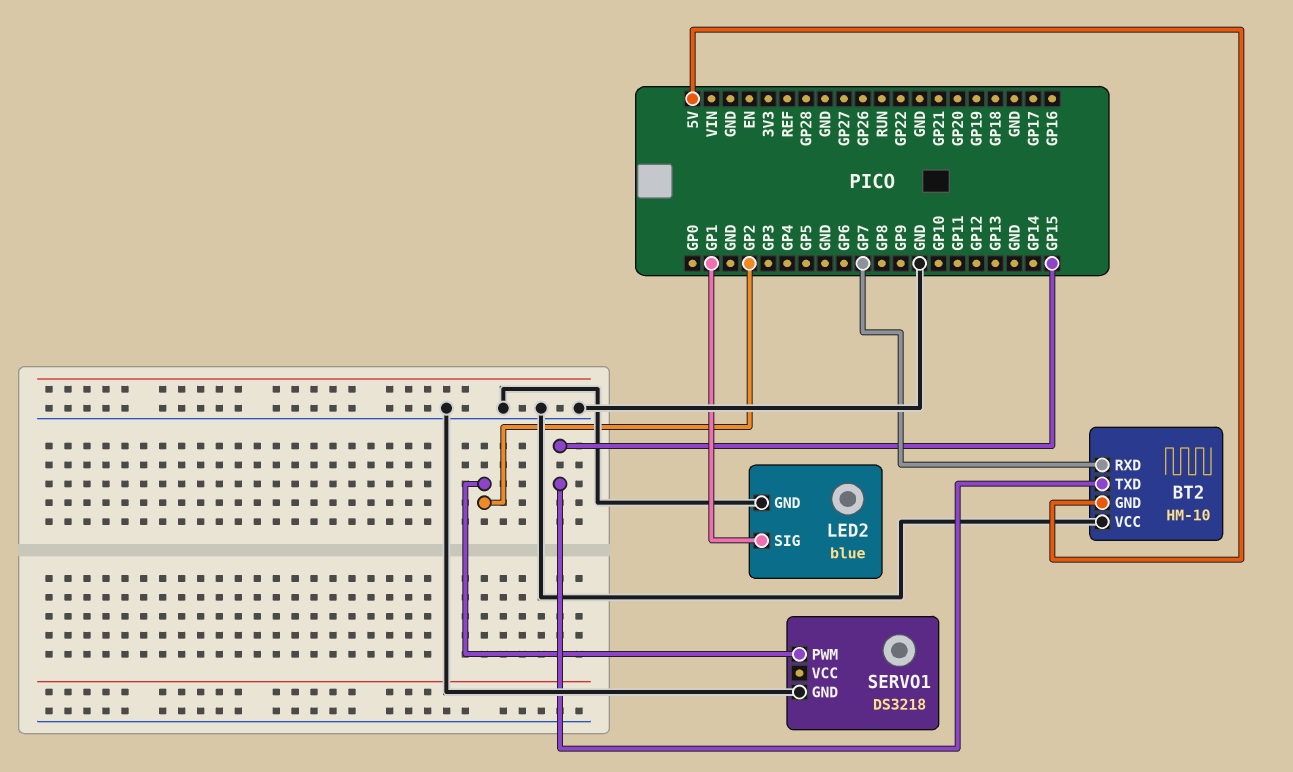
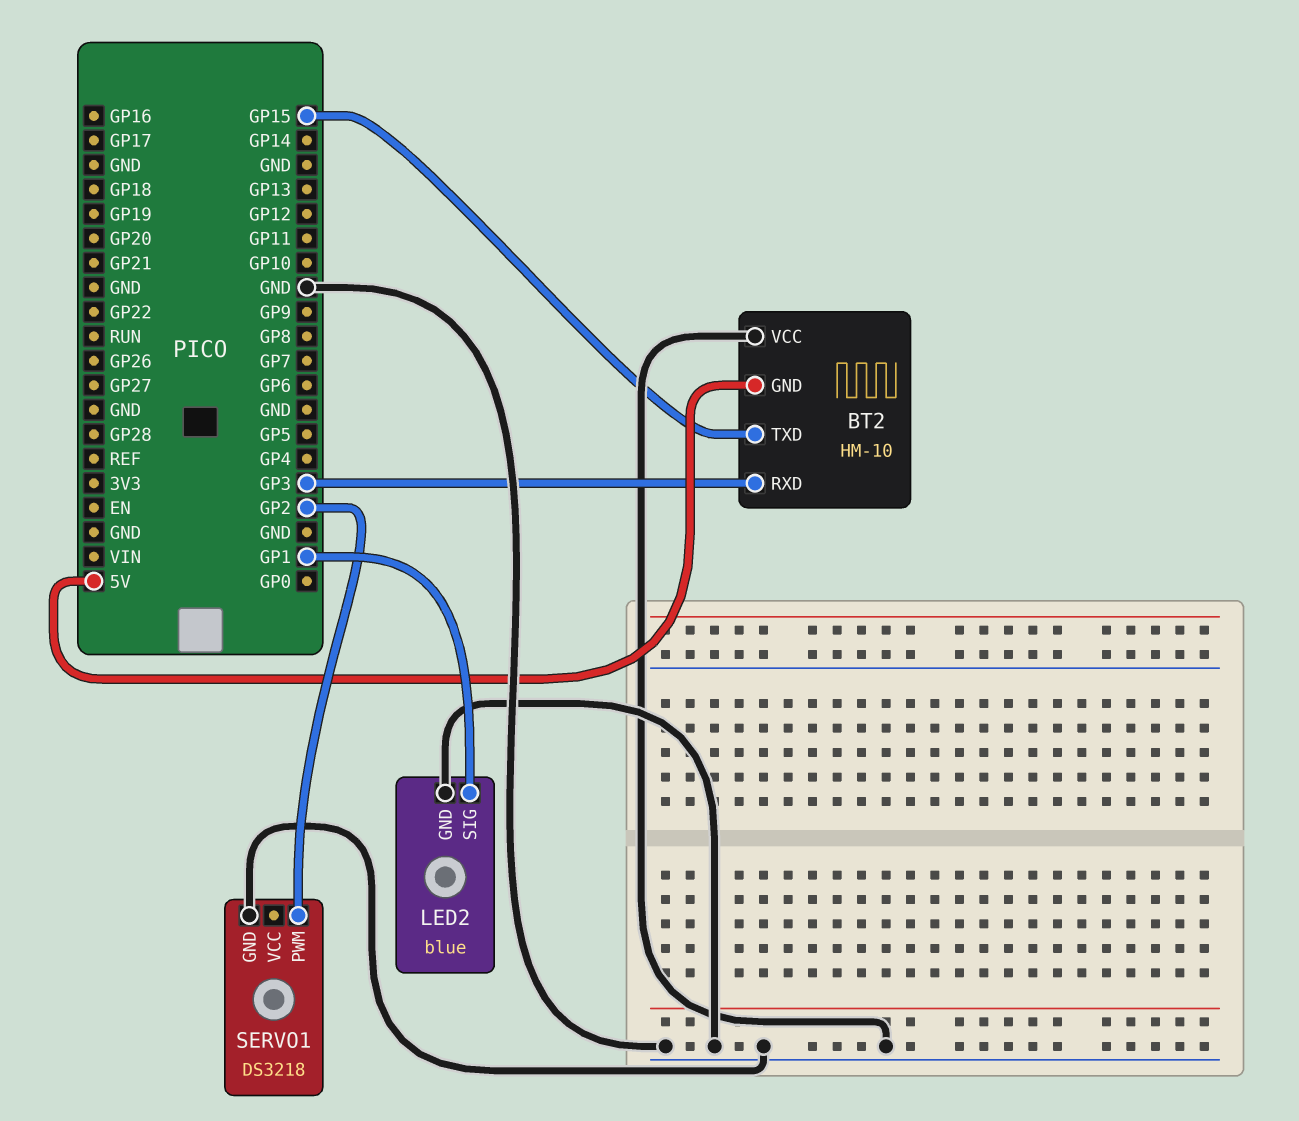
BT2 pin RXD: GP7 -> GP3

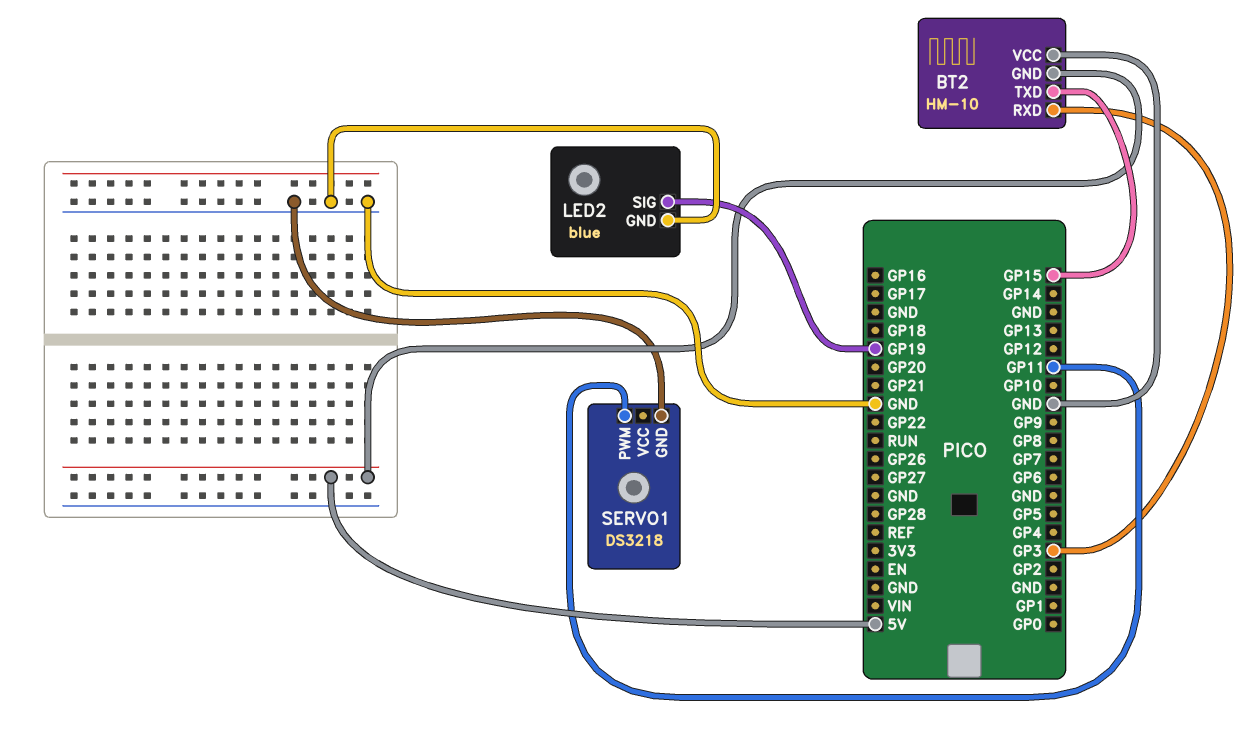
LED2 pin SIG: GP1 -> GP19
SERVO1 pin PWM: GP2 -> GP11

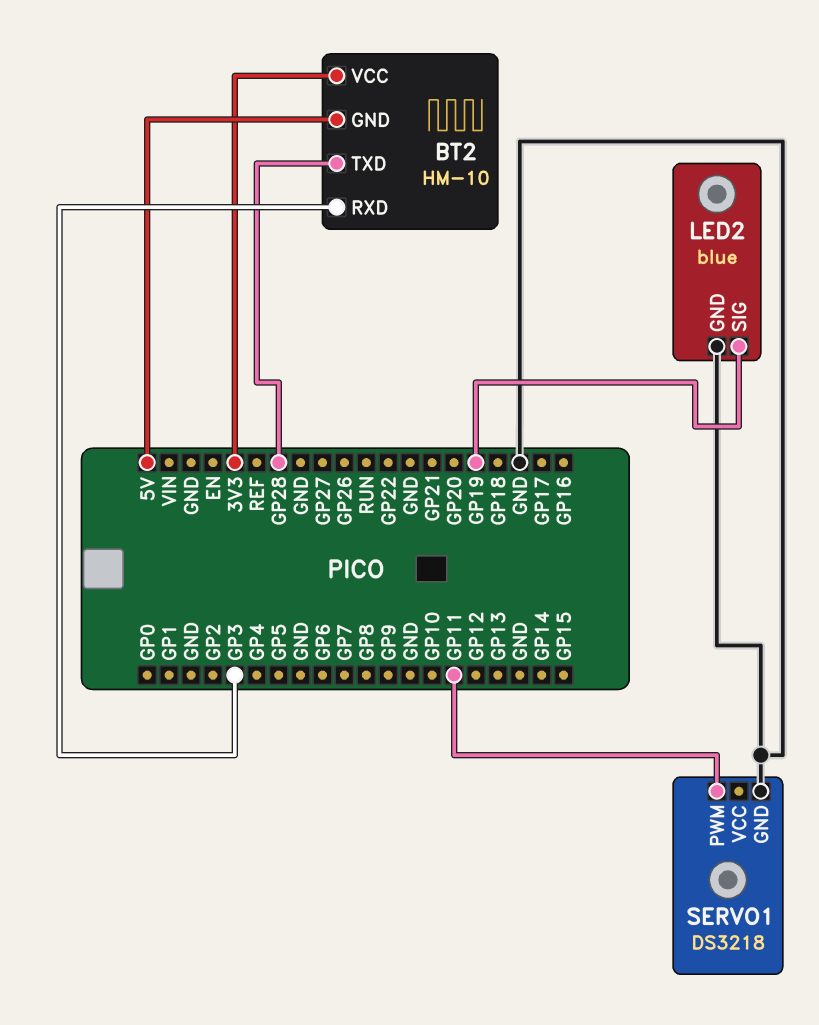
BT2 pin TXD: GP15 -> GP28
BT2 pin VCC: GND -> 3V3

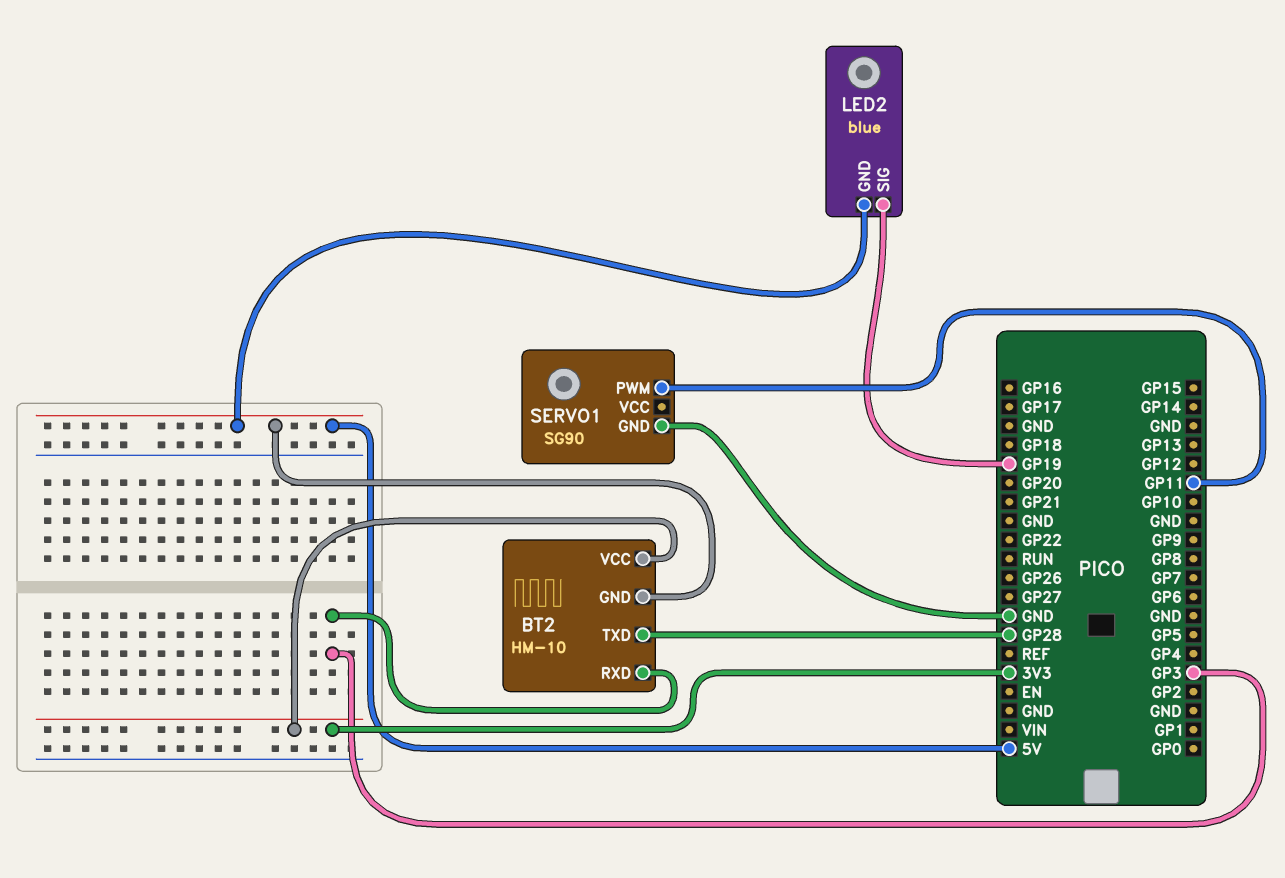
LED2 pin GND: GND -> 5V
SERVO1: DS3218 -> SG90

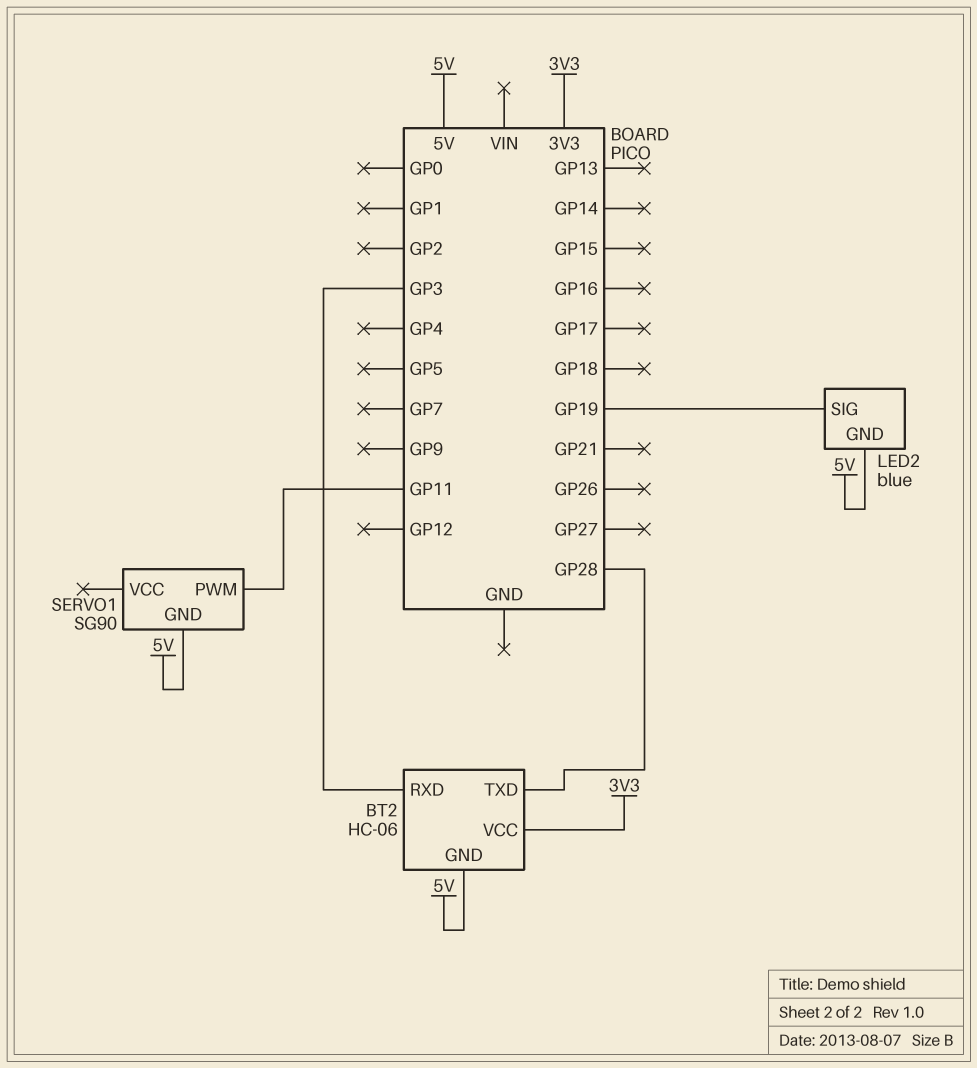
BT2: HM-10 -> HC-06
SERVO1 pin GND: GND -> 5V

